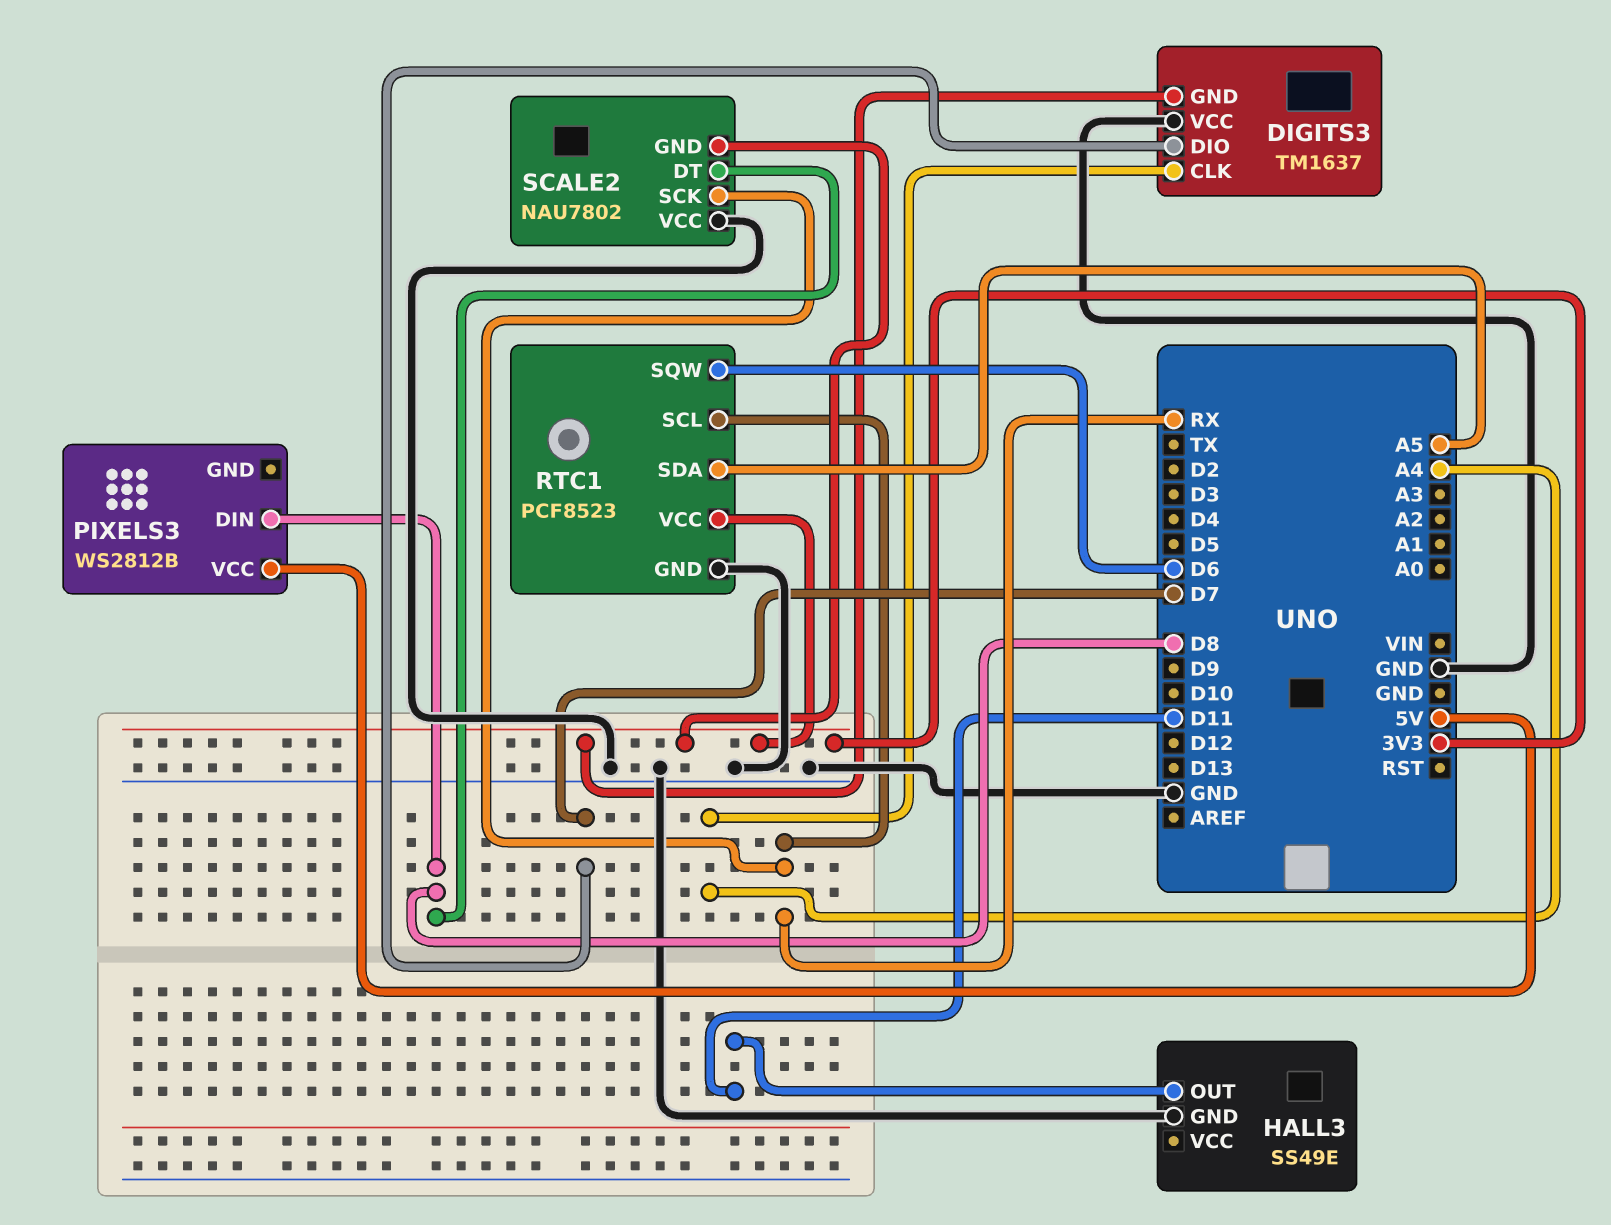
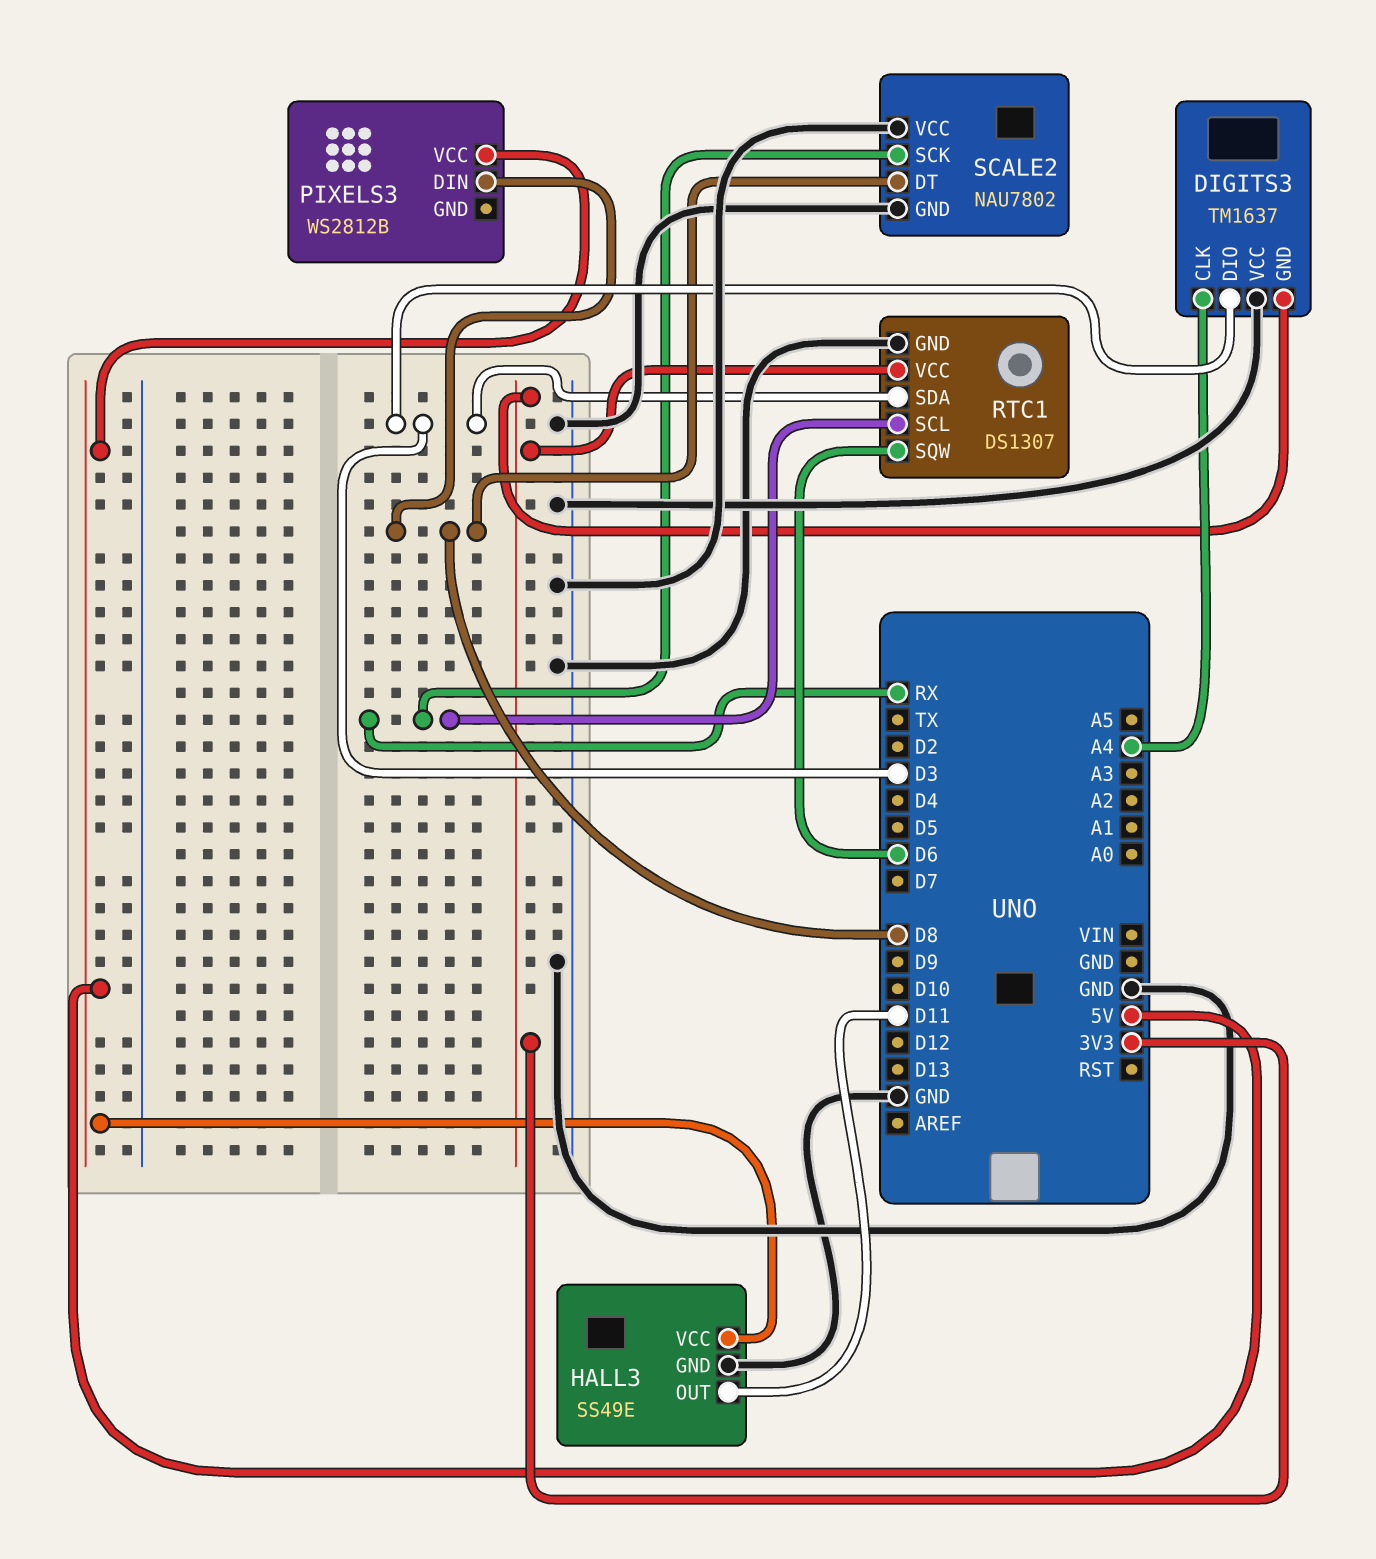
DIGITS3 pin DIO: D7 -> D3
HALL3 pin VCC: none -> 5V
RTC1: PCF8523 -> DS1307
RTC1 pin SDA: A5 -> D3
SCALE2 pin GND: 3V3 -> GND

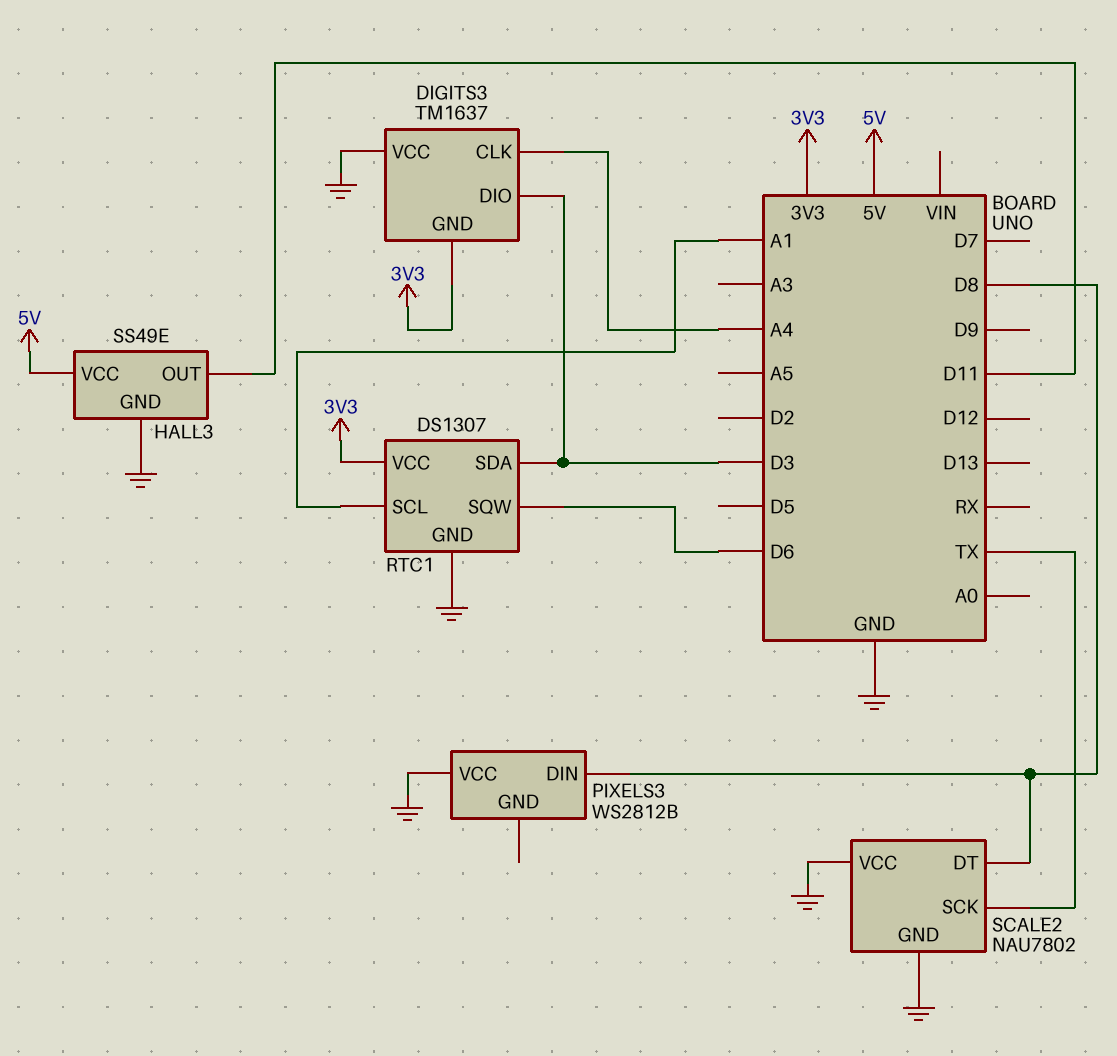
PIXELS3 pin VCC: 5V -> GND
RTC1 pin SCL: RX -> A1
SCALE2 pin SCK: RX -> TX

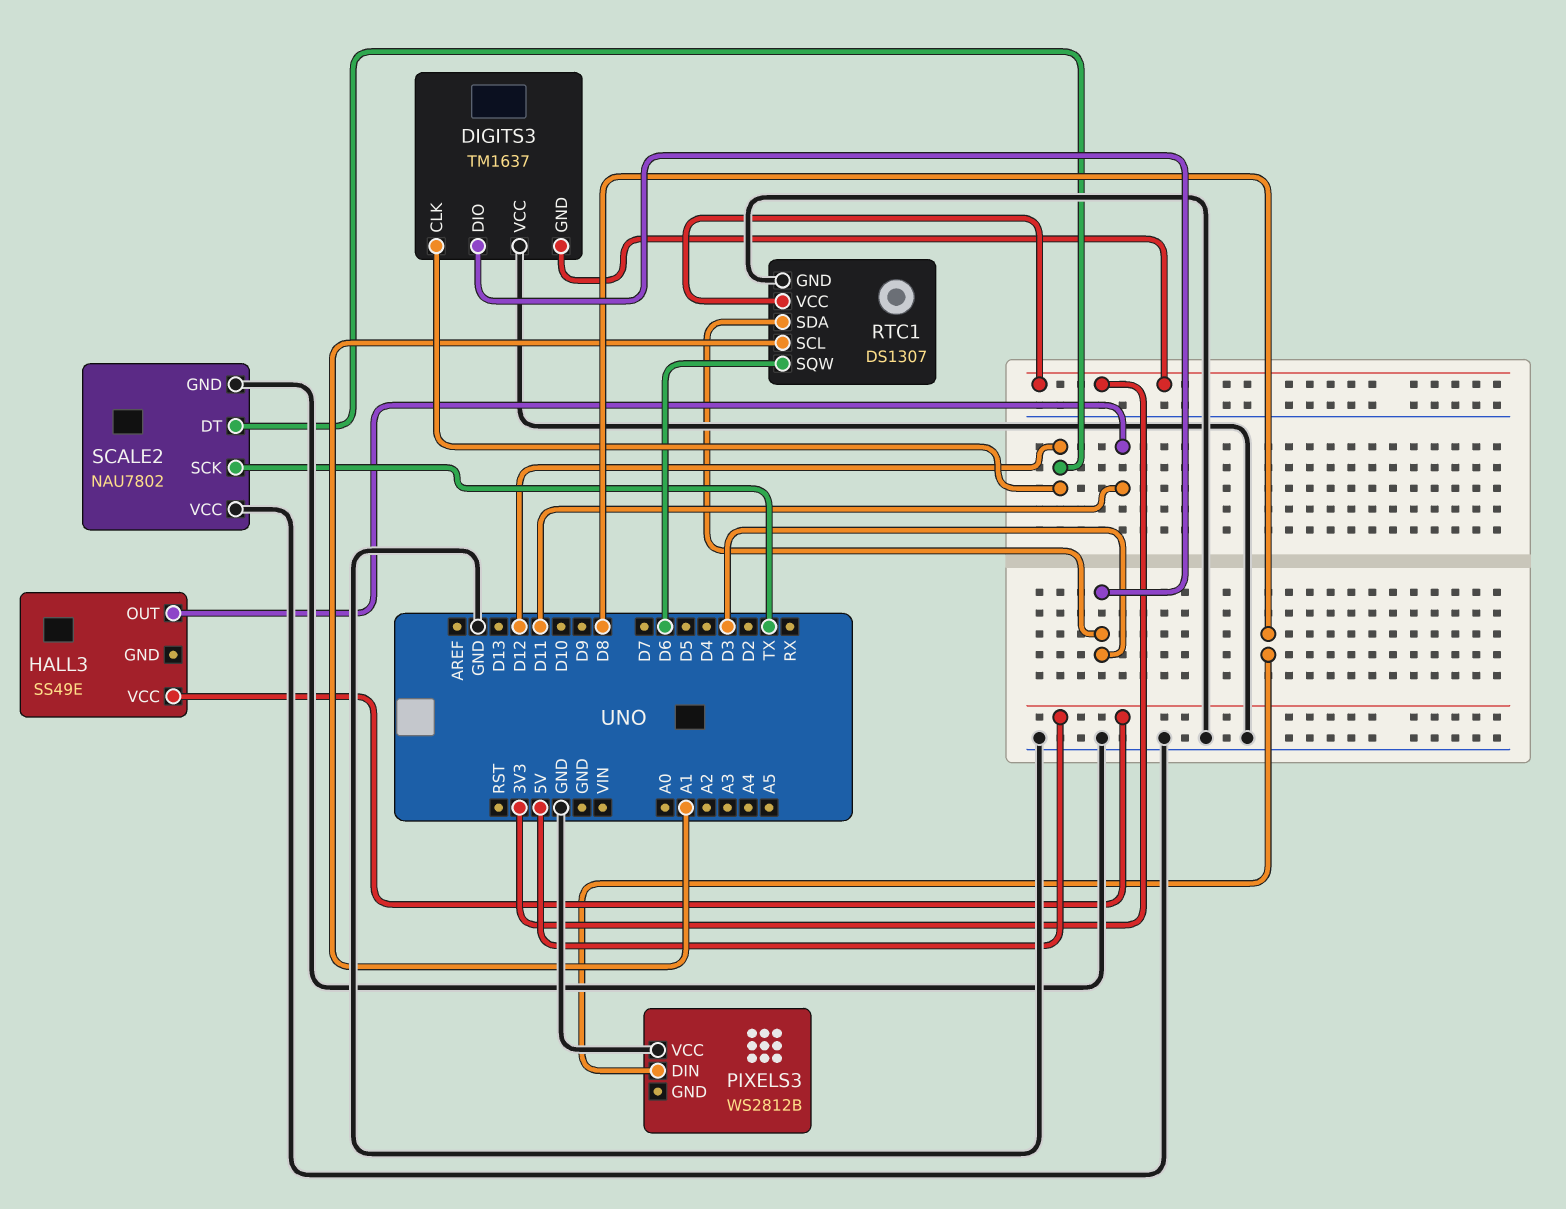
DIGITS3 pin CLK: A4 -> D12
HALL3 pin GND: GND -> none
SCALE2 pin DT: D8 -> D12

